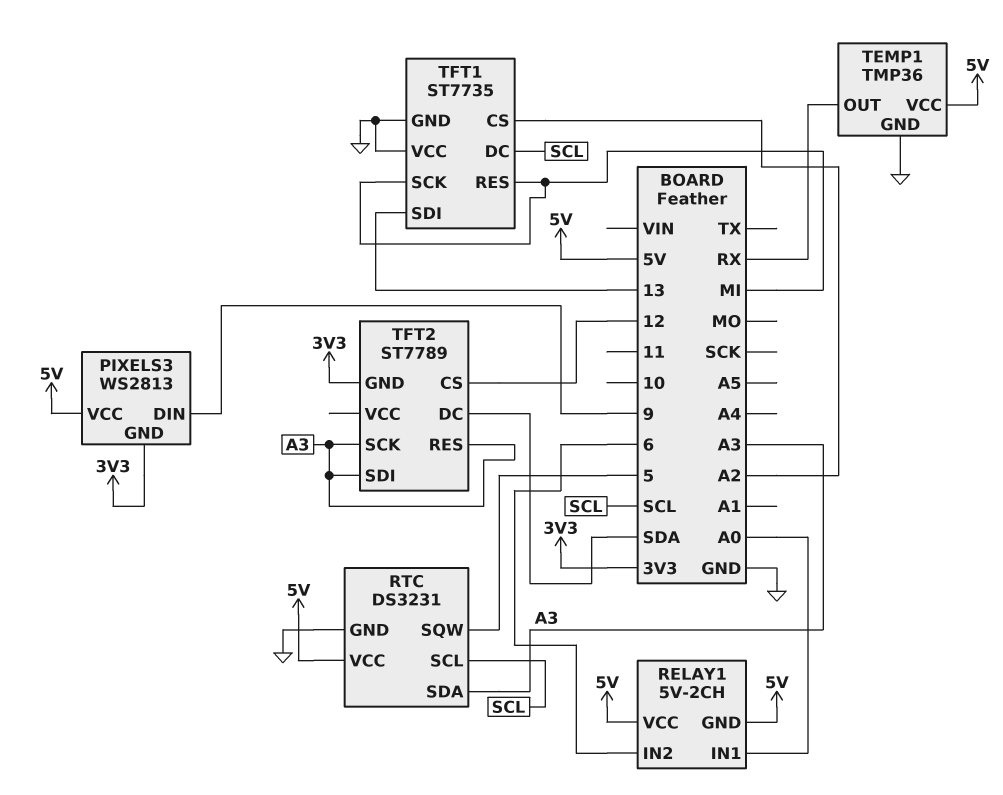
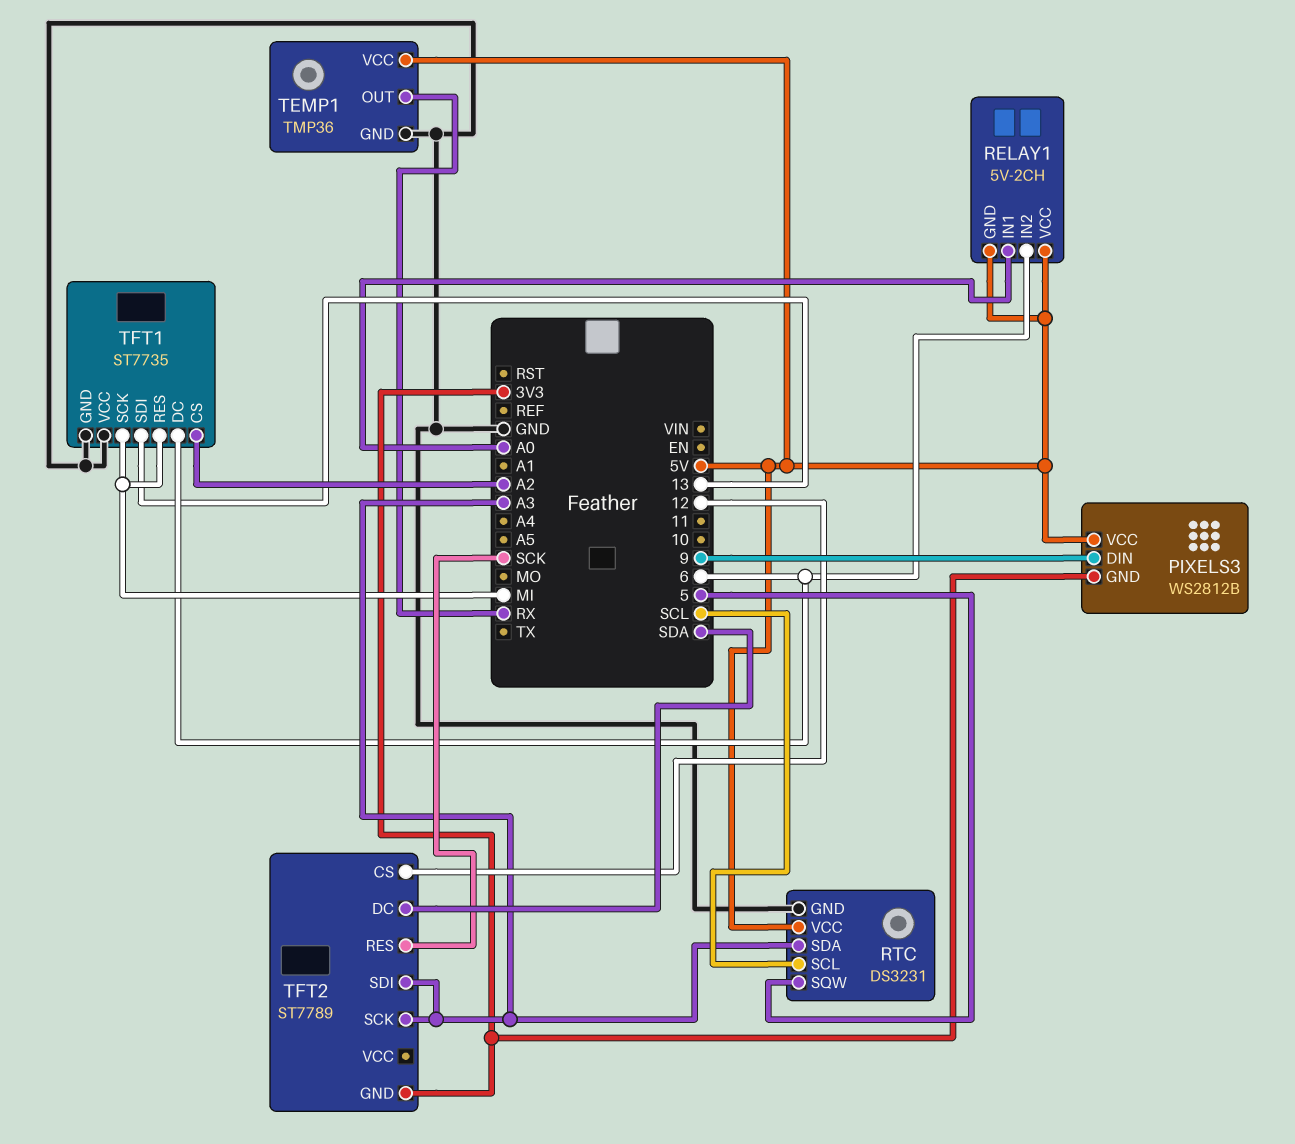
PIXELS3: WS2813 -> WS2812B
TFT1 pin DC: SCL -> 6
TFT2 pin RES: A3 -> SCK

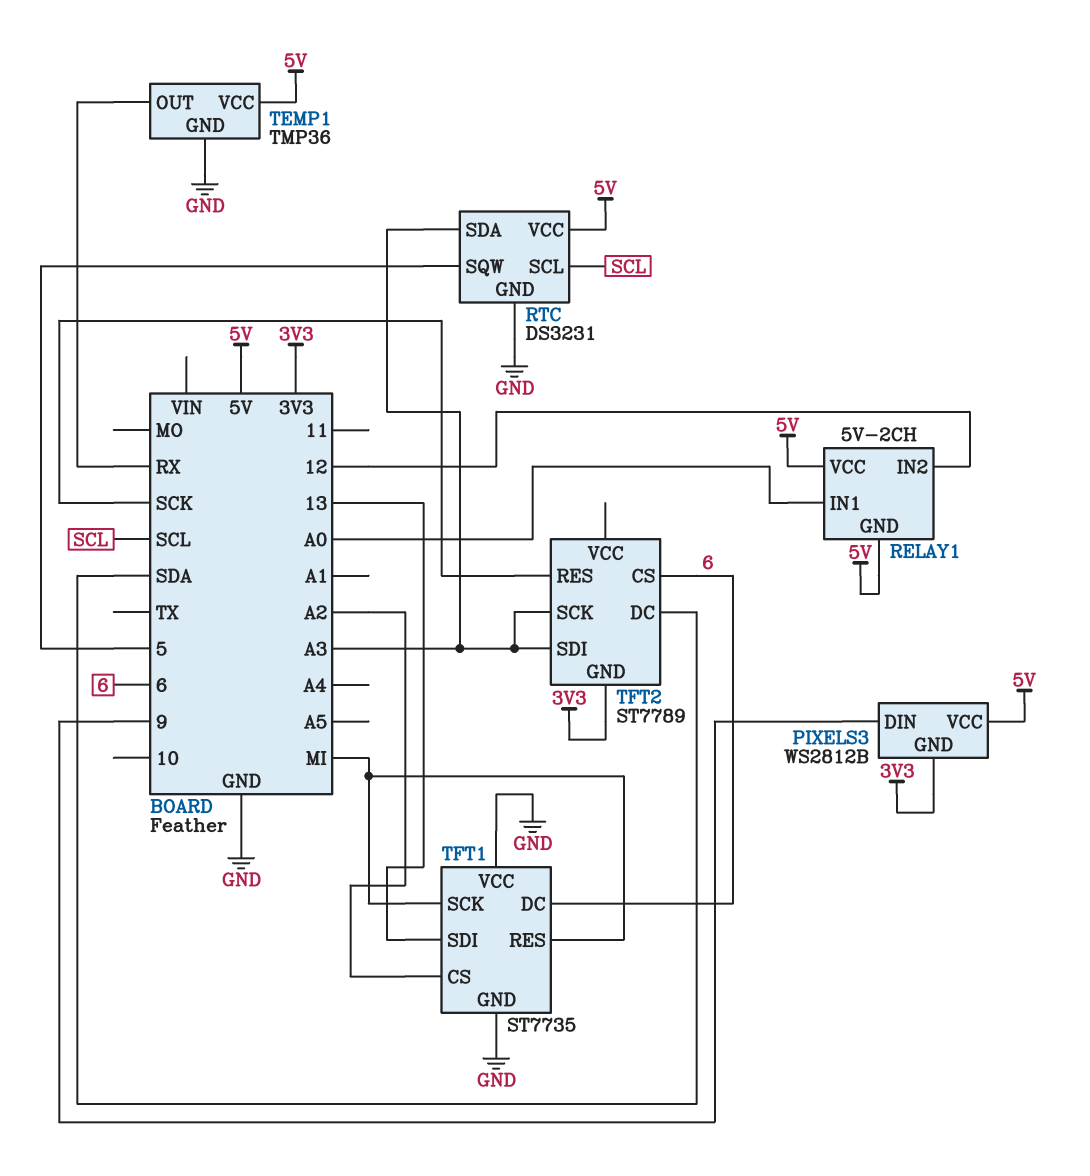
RELAY1 pin IN2: 6 -> 12
TFT2 pin CS: 12 -> 6

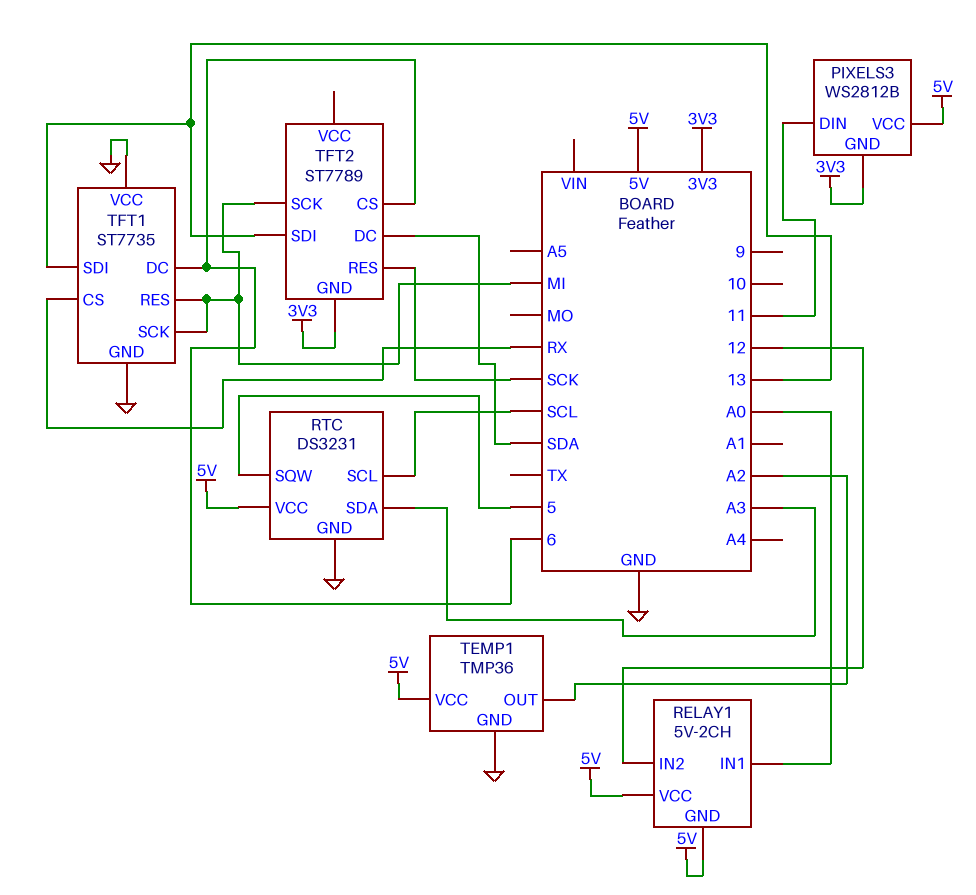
PIXELS3 pin DIN: 9 -> 11
TEMP1 pin OUT: RX -> A2
TFT1 pin CS: A2 -> RX
TFT2 pin SCK: A3 -> MI
TFT2 pin SDI: A3 -> 13

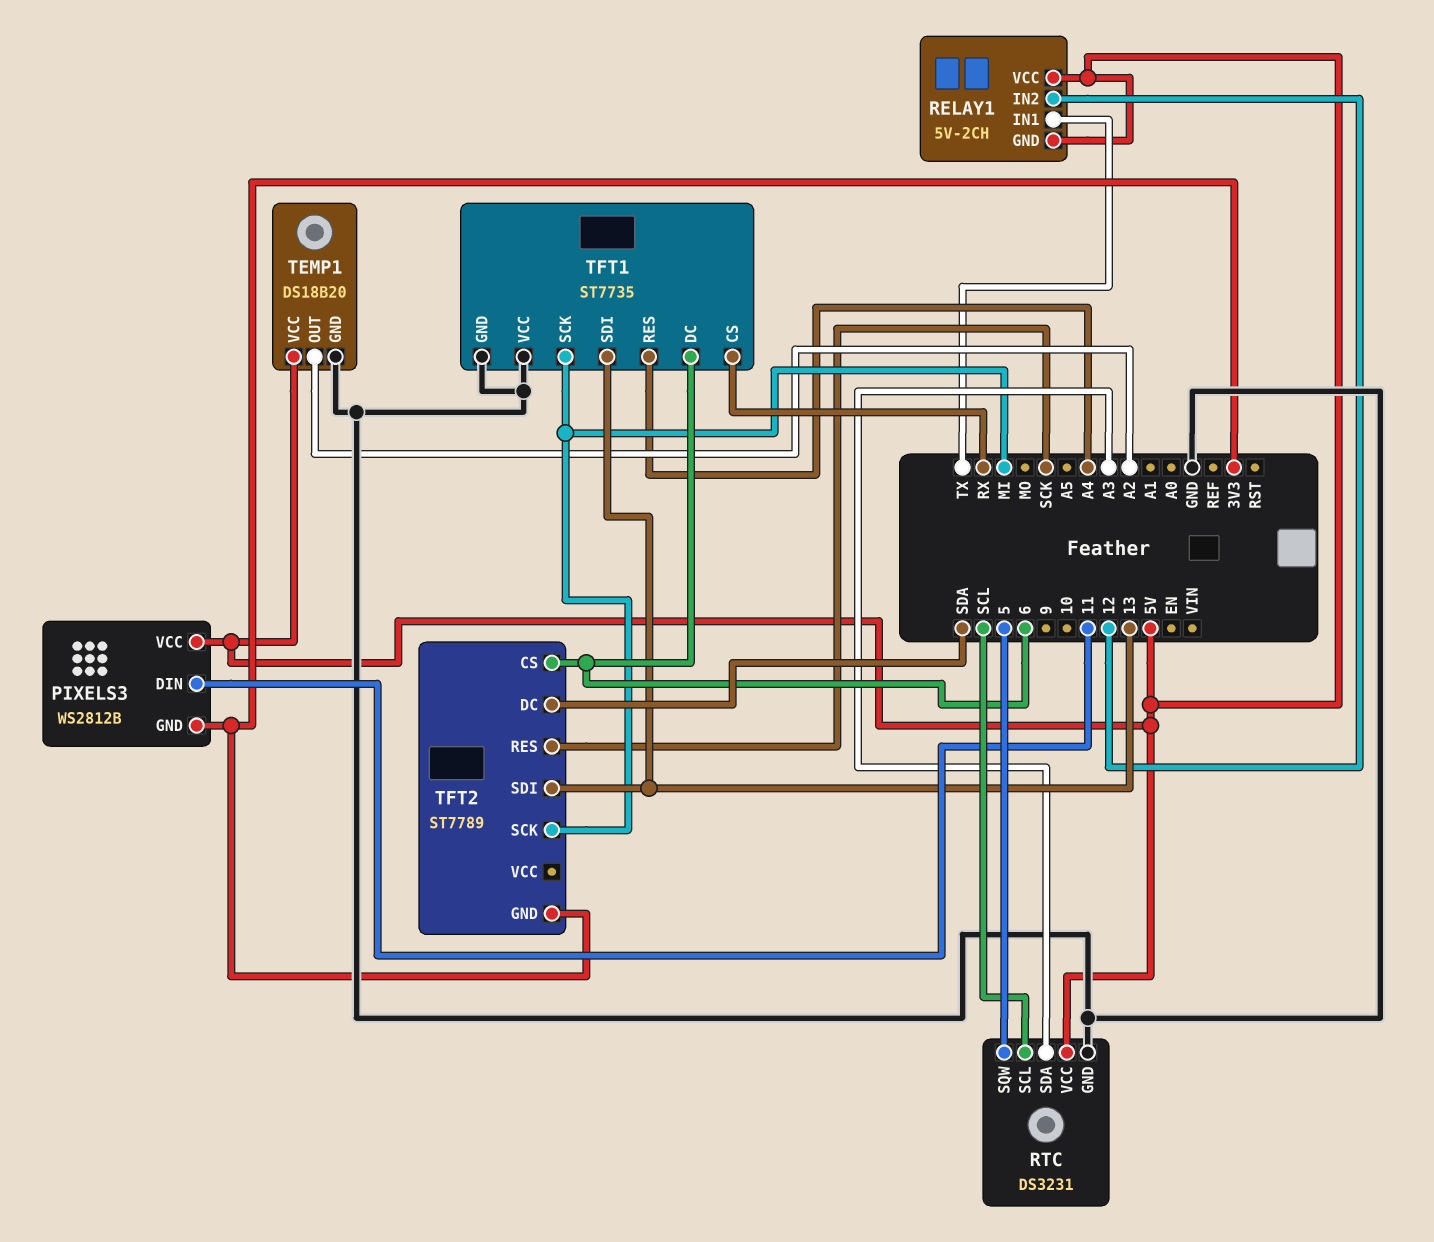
RELAY1 pin IN1: A0 -> TX
TEMP1: TMP36 -> DS18B20
TFT1 pin RES: MI -> A4

